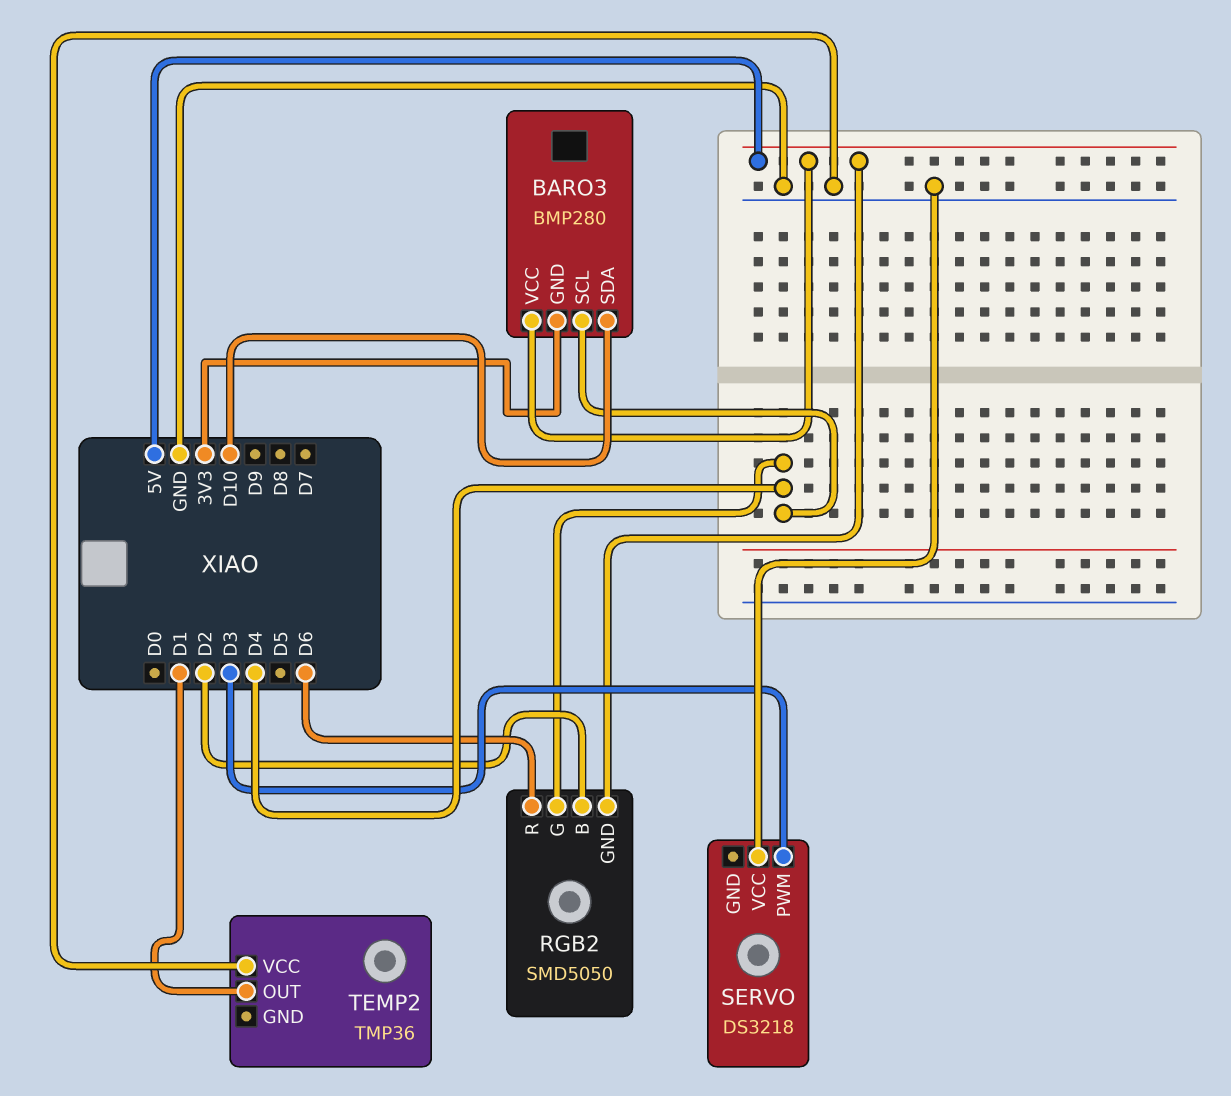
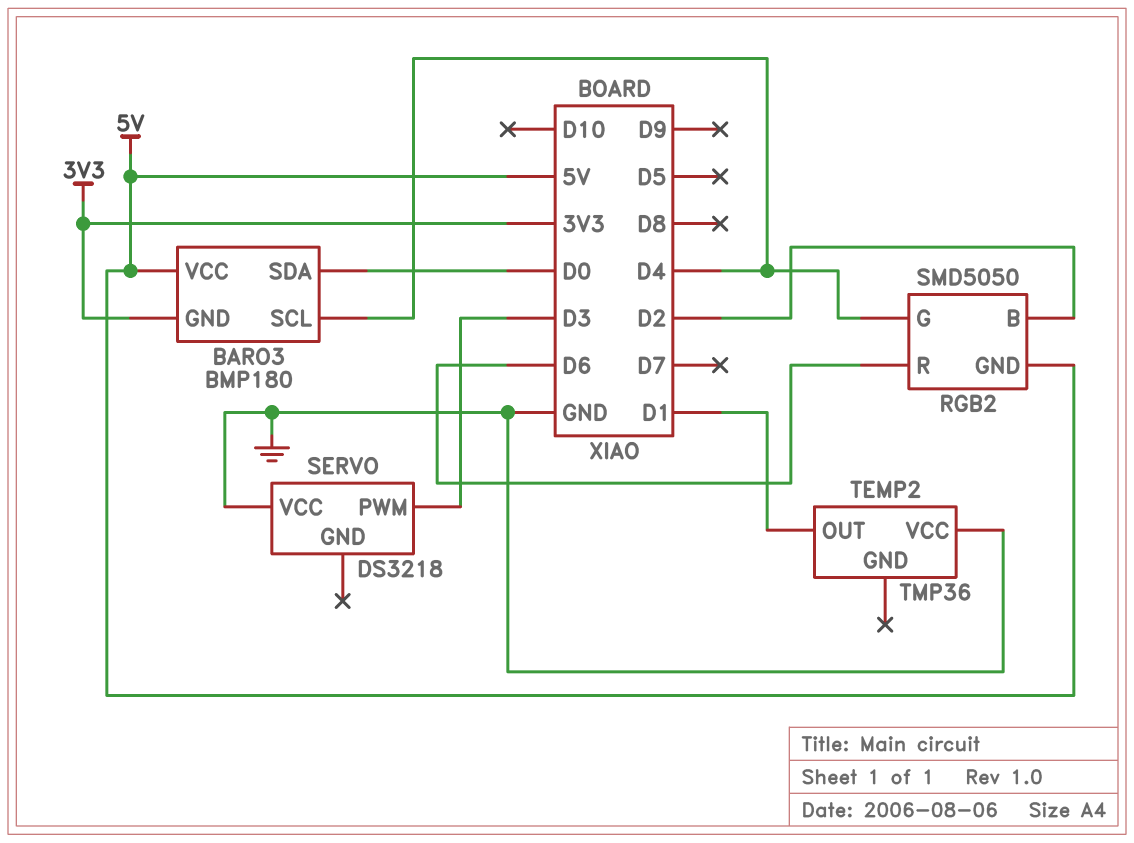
BARO3: BMP280 -> BMP180
BARO3 pin SDA: D10 -> D0

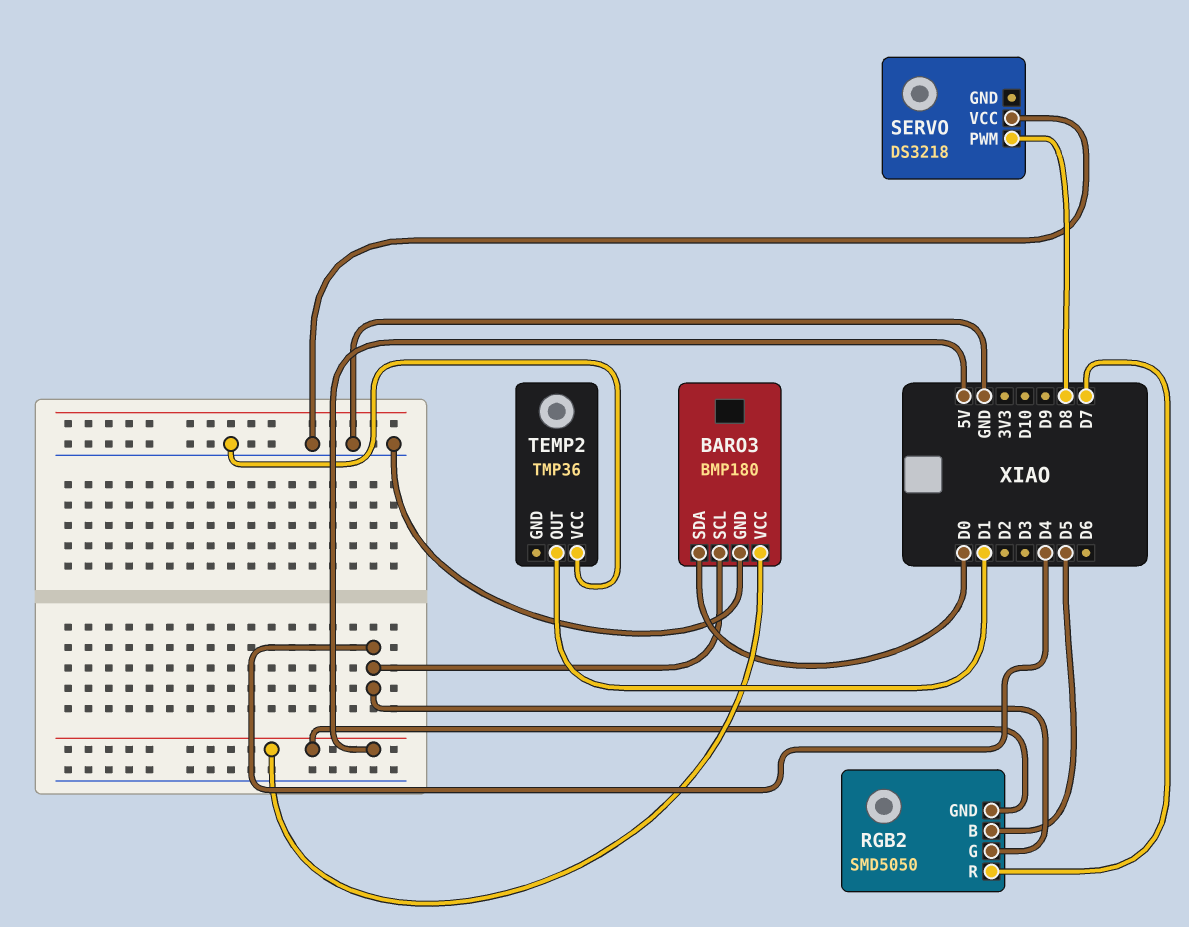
BARO3 pin GND: 3V3 -> GND
RGB2 pin B: D2 -> D5
RGB2 pin R: D6 -> D7
SERVO pin PWM: D3 -> D8

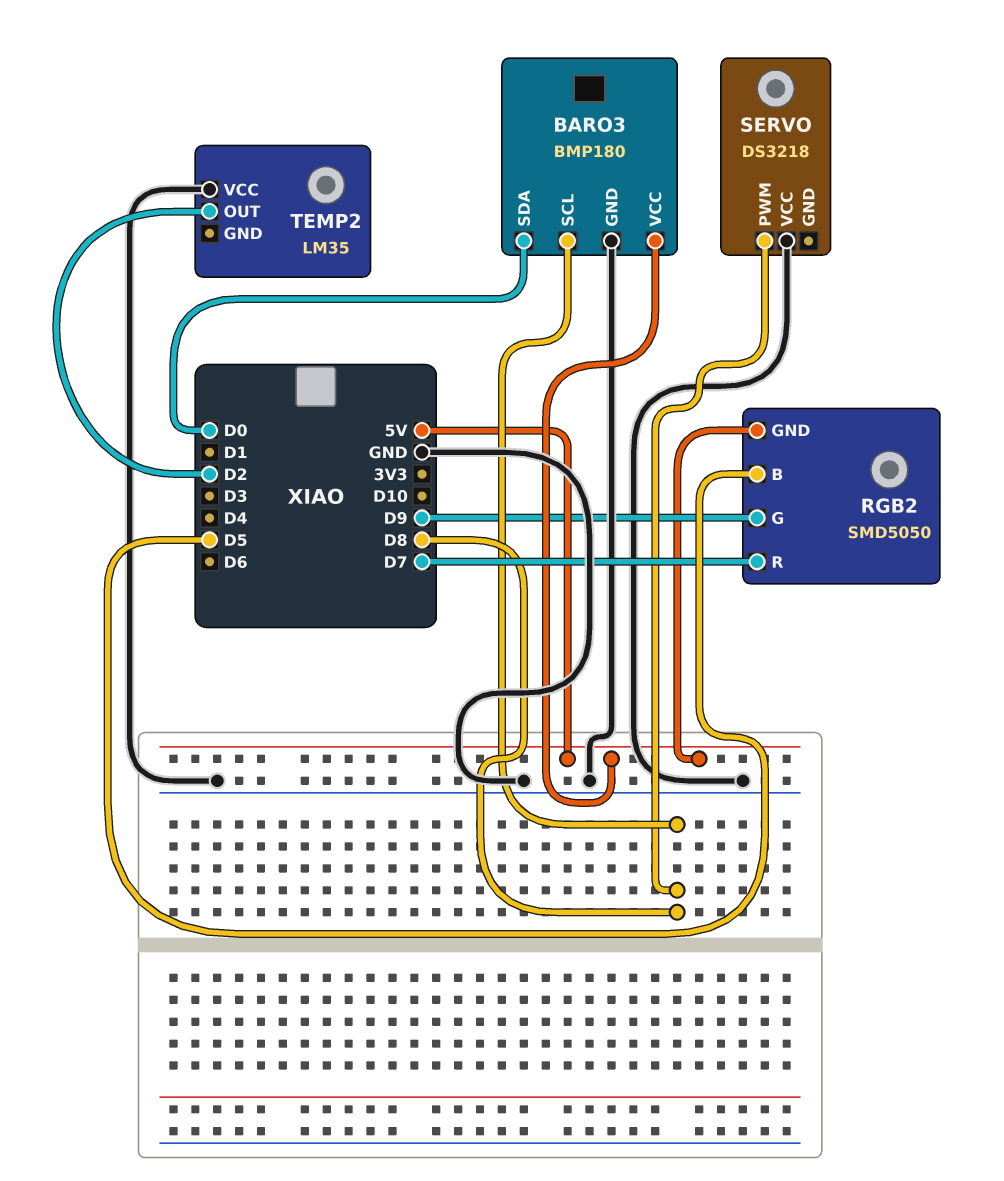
BARO3 pin SCL: D4 -> D8
RGB2 pin G: D4 -> D9
TEMP2: TMP36 -> LM35
TEMP2 pin OUT: D1 -> D2

